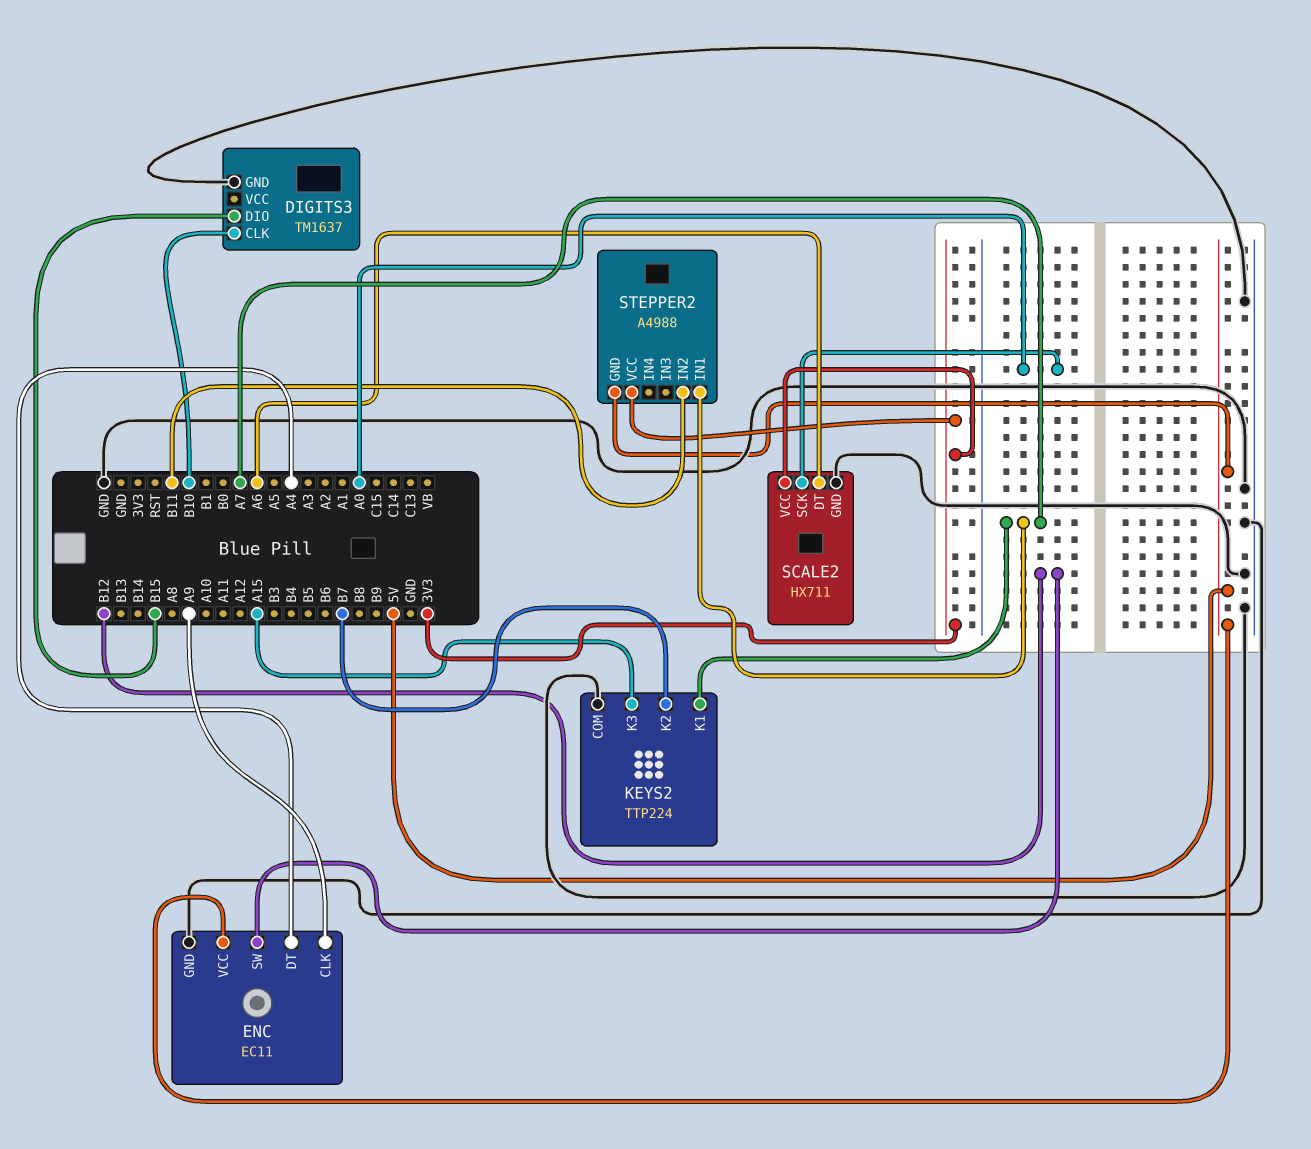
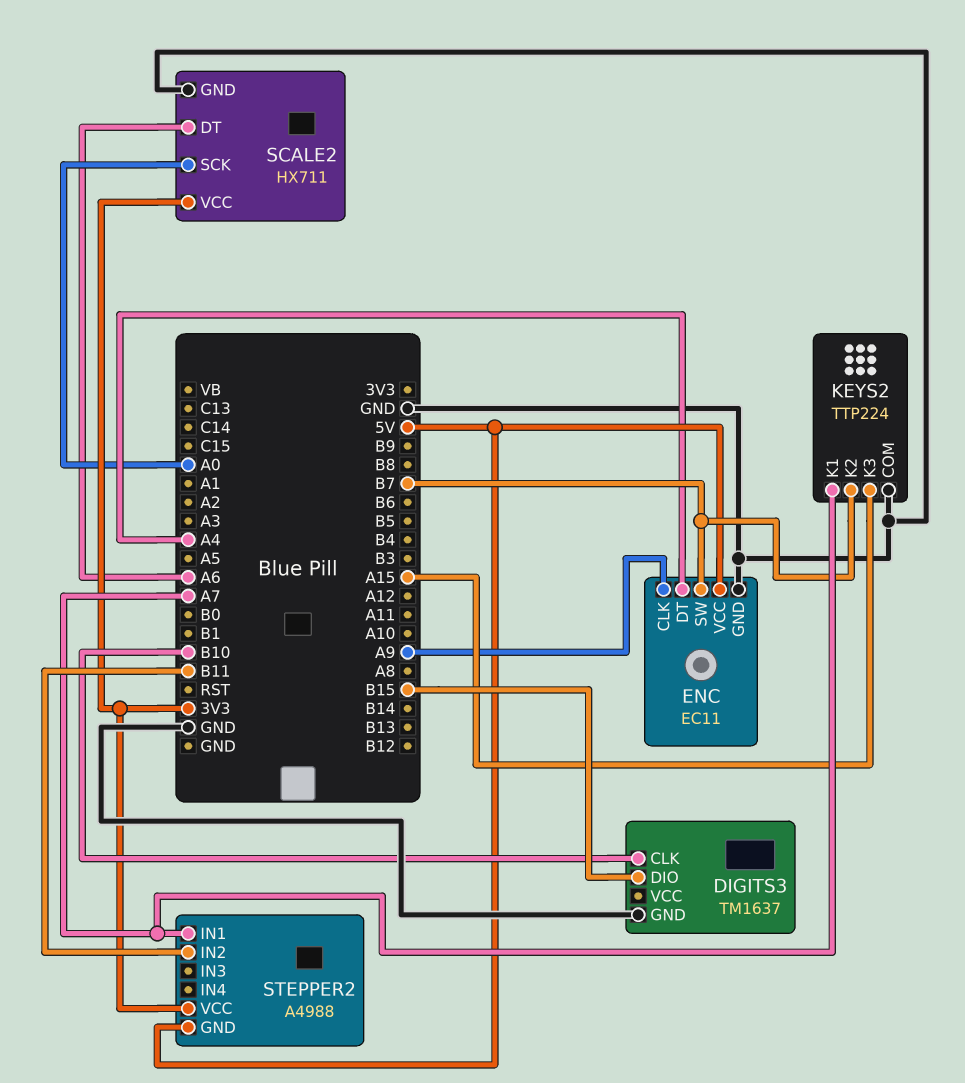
ENC pin SW: B12 -> B7

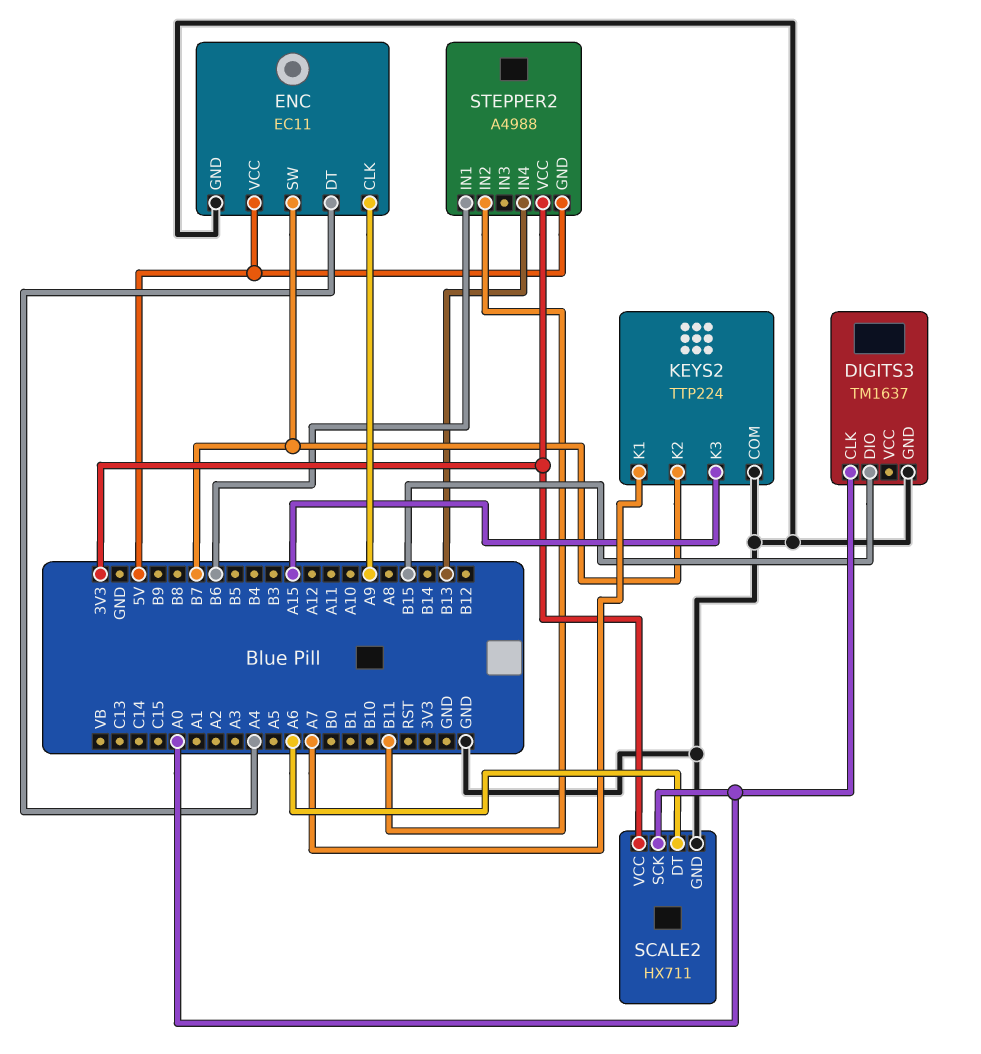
DIGITS3 pin CLK: B10 -> A0
STEPPER2 pin IN1: A7 -> B6
STEPPER2 pin IN4: none -> B13

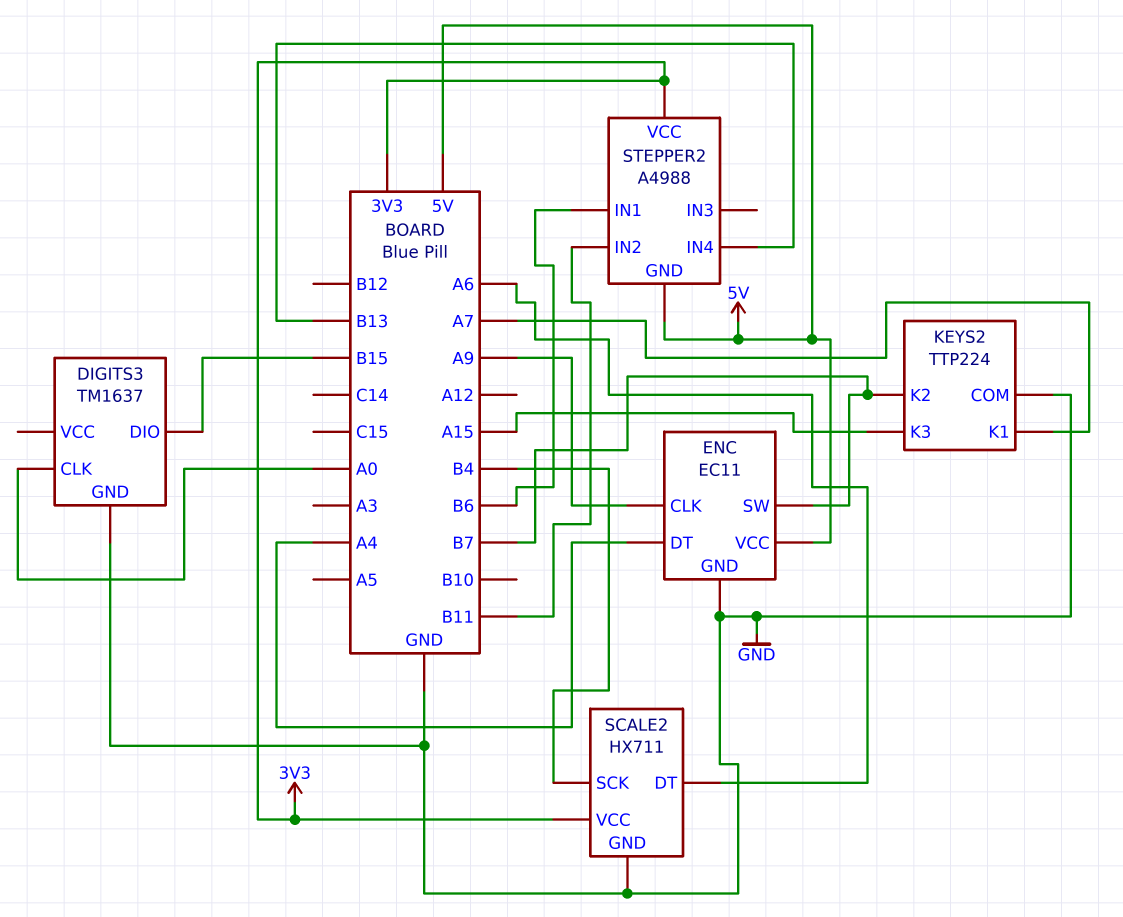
SCALE2 pin SCK: A0 -> B4

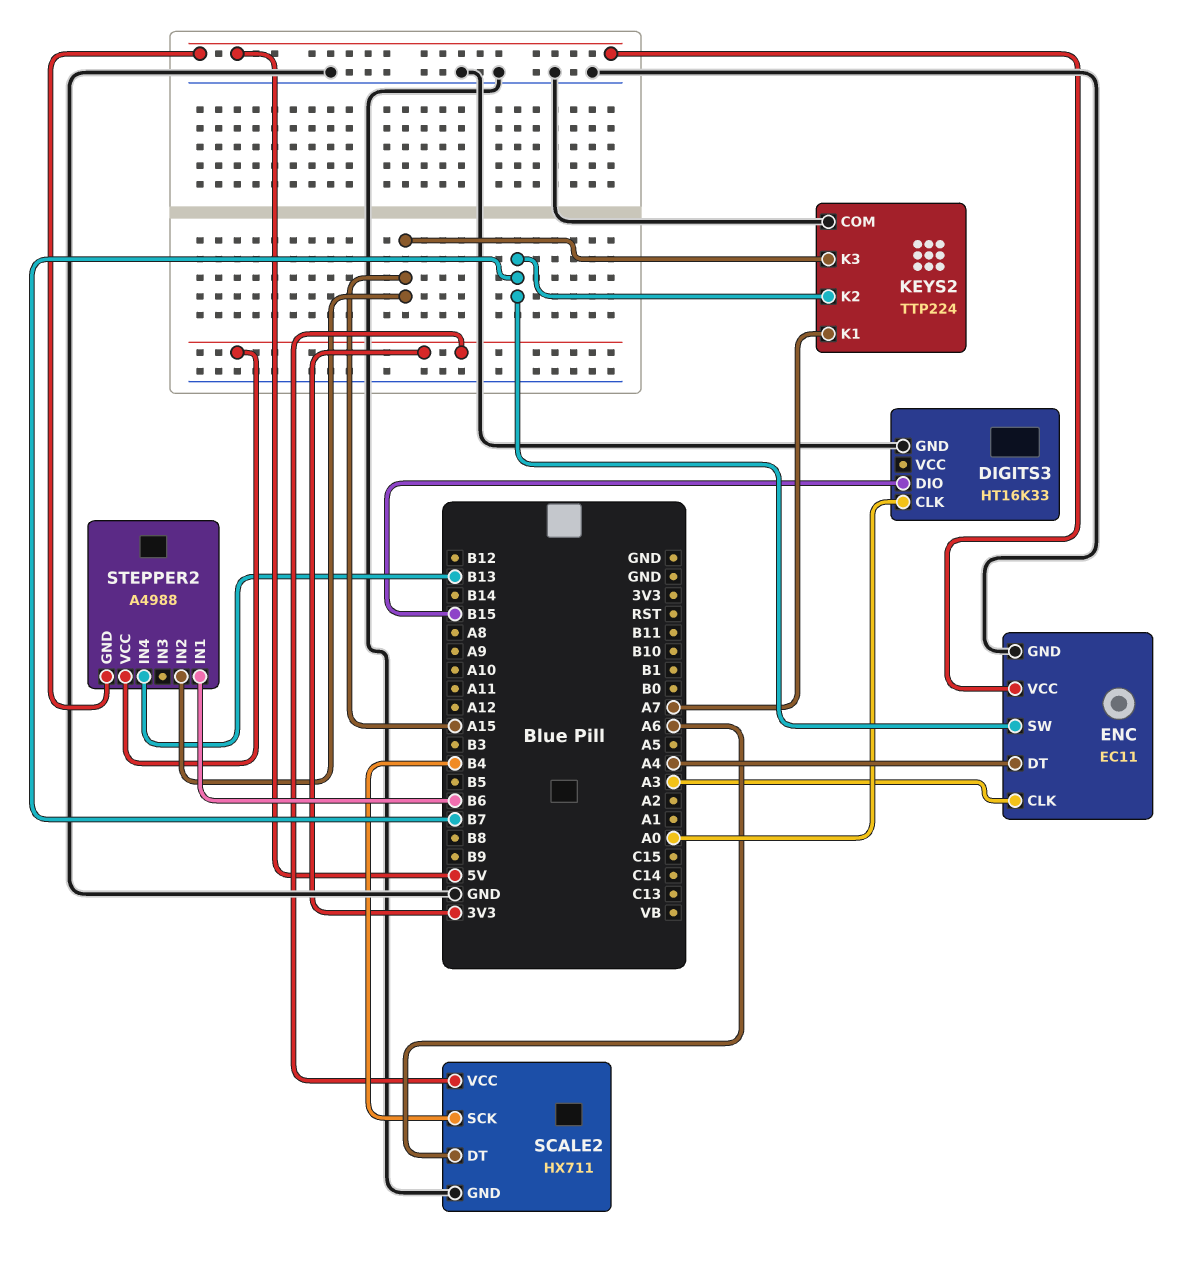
DIGITS3: TM1637 -> HT16K33
ENC pin CLK: A9 -> A3
STEPPER2 pin IN2: B11 -> A15

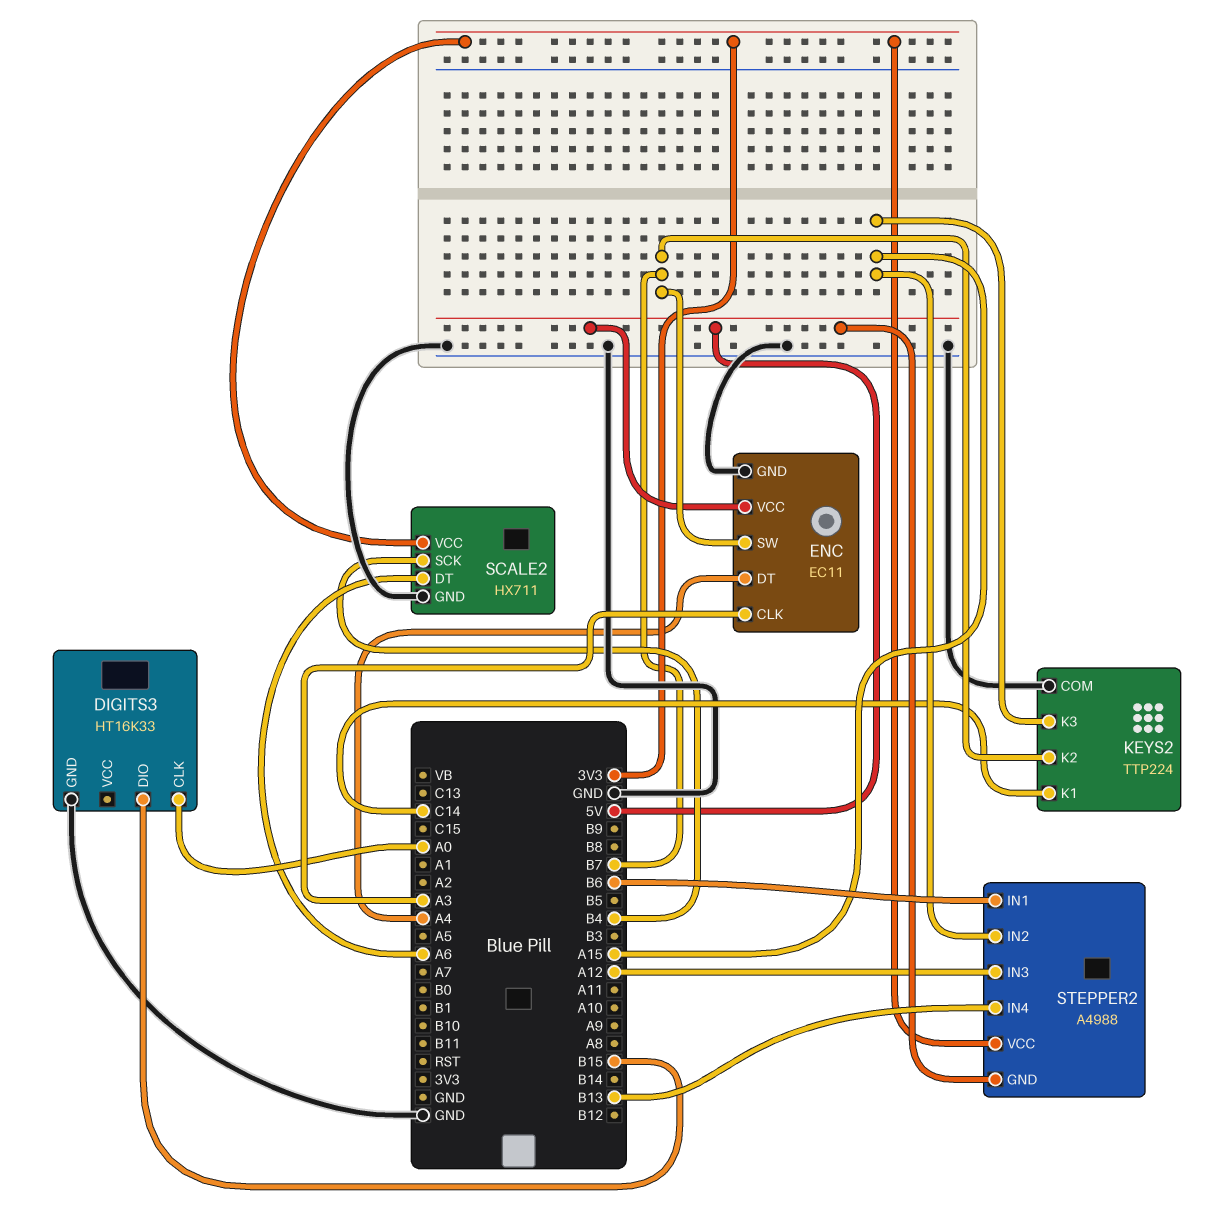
KEYS2 pin K1: A7 -> C14
STEPPER2 pin IN3: none -> A12

